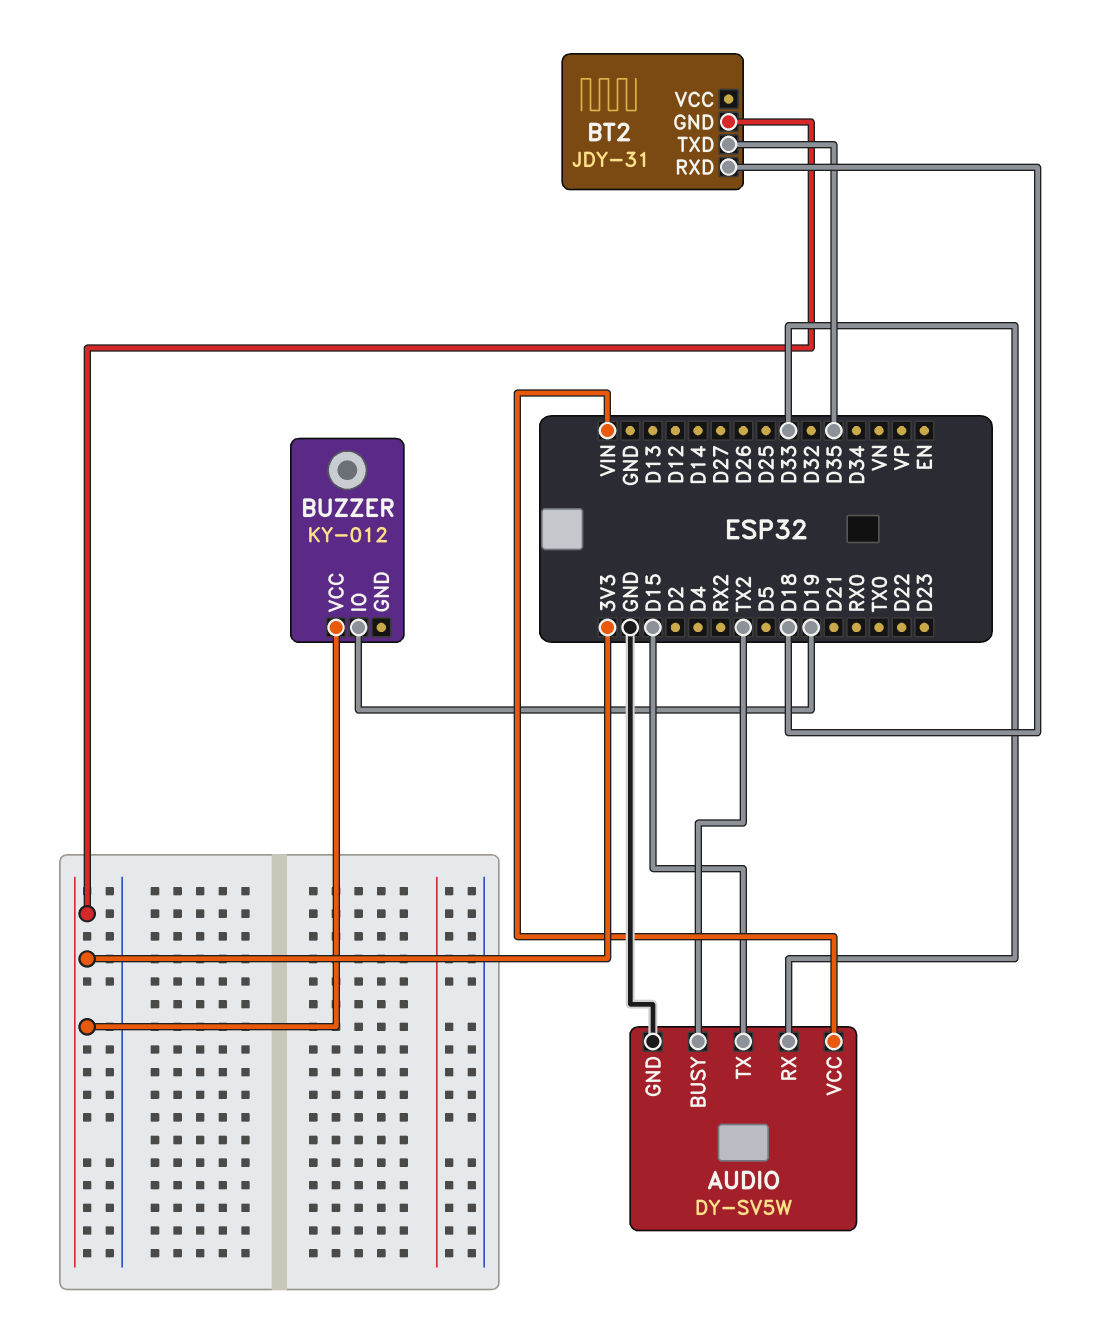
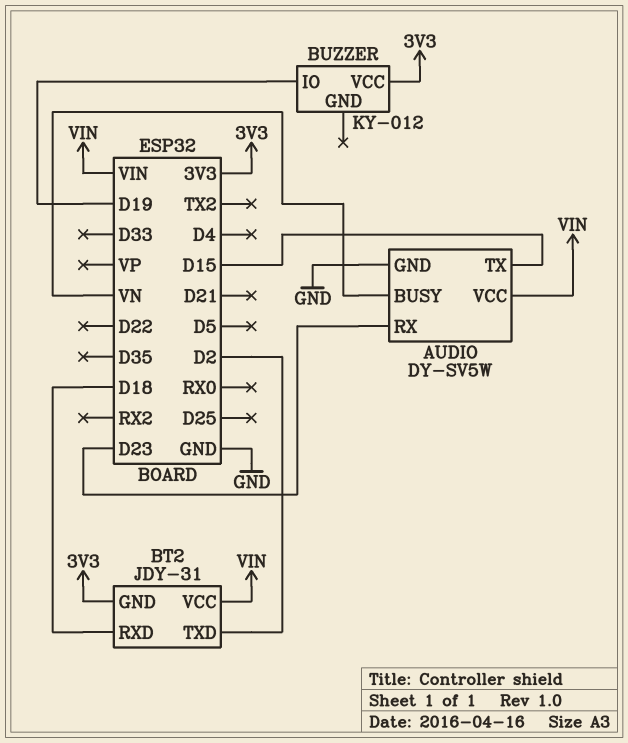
AUDIO pin BUSY: TX2 -> VN
AUDIO pin RX: D33 -> D23
BT2 pin TXD: D35 -> D2
BT2 pin VCC: none -> VIN

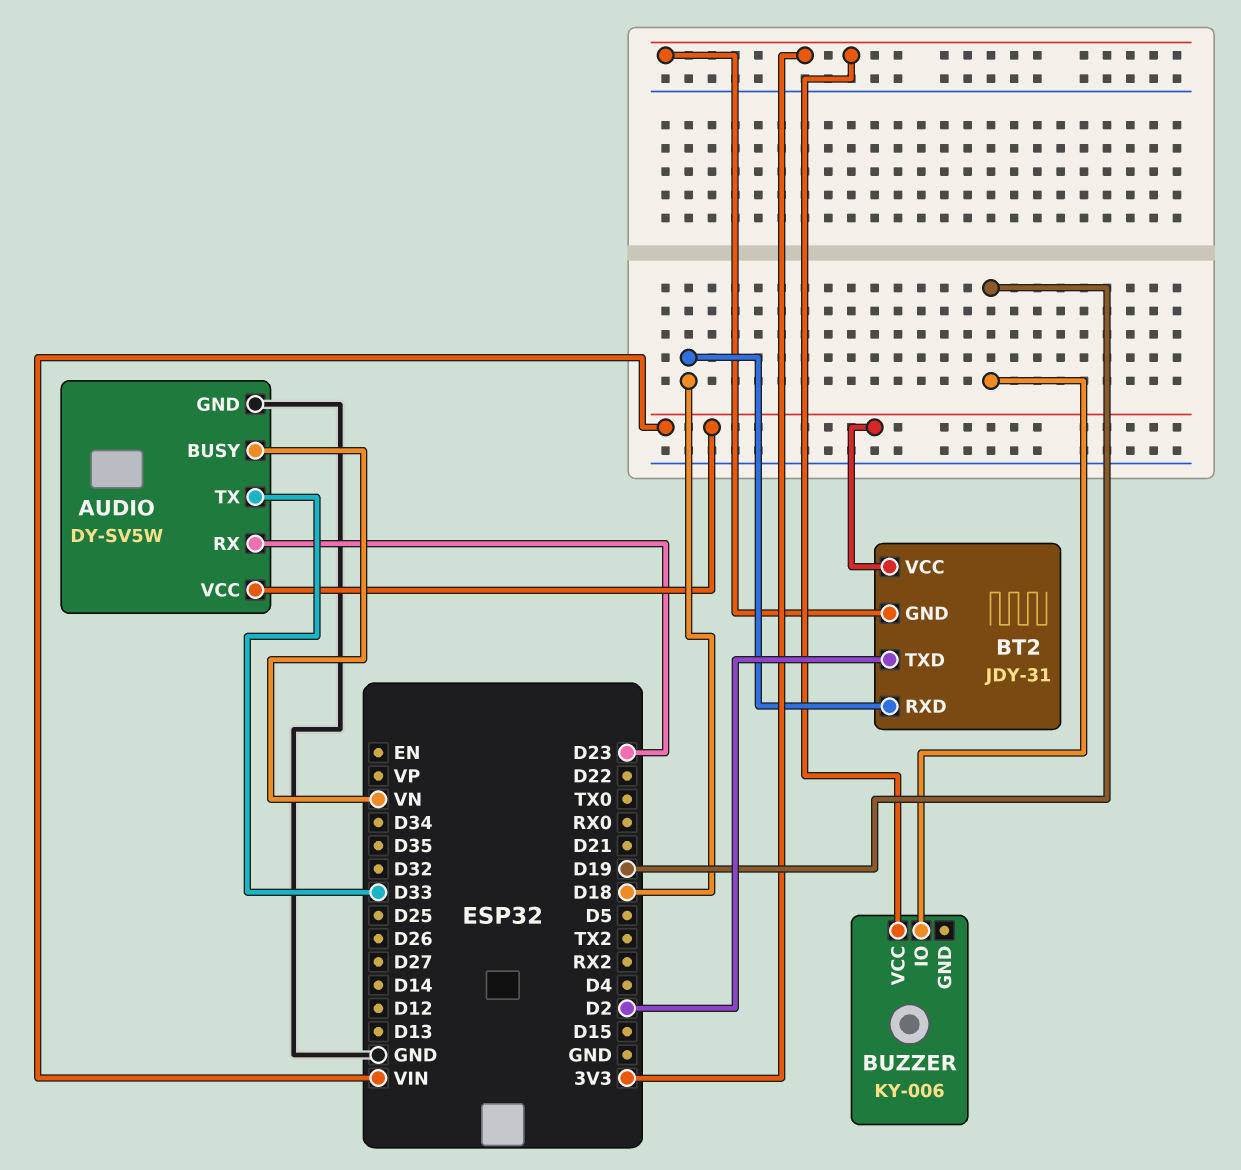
AUDIO pin TX: D15 -> D33
BUZZER: KY-012 -> KY-006

